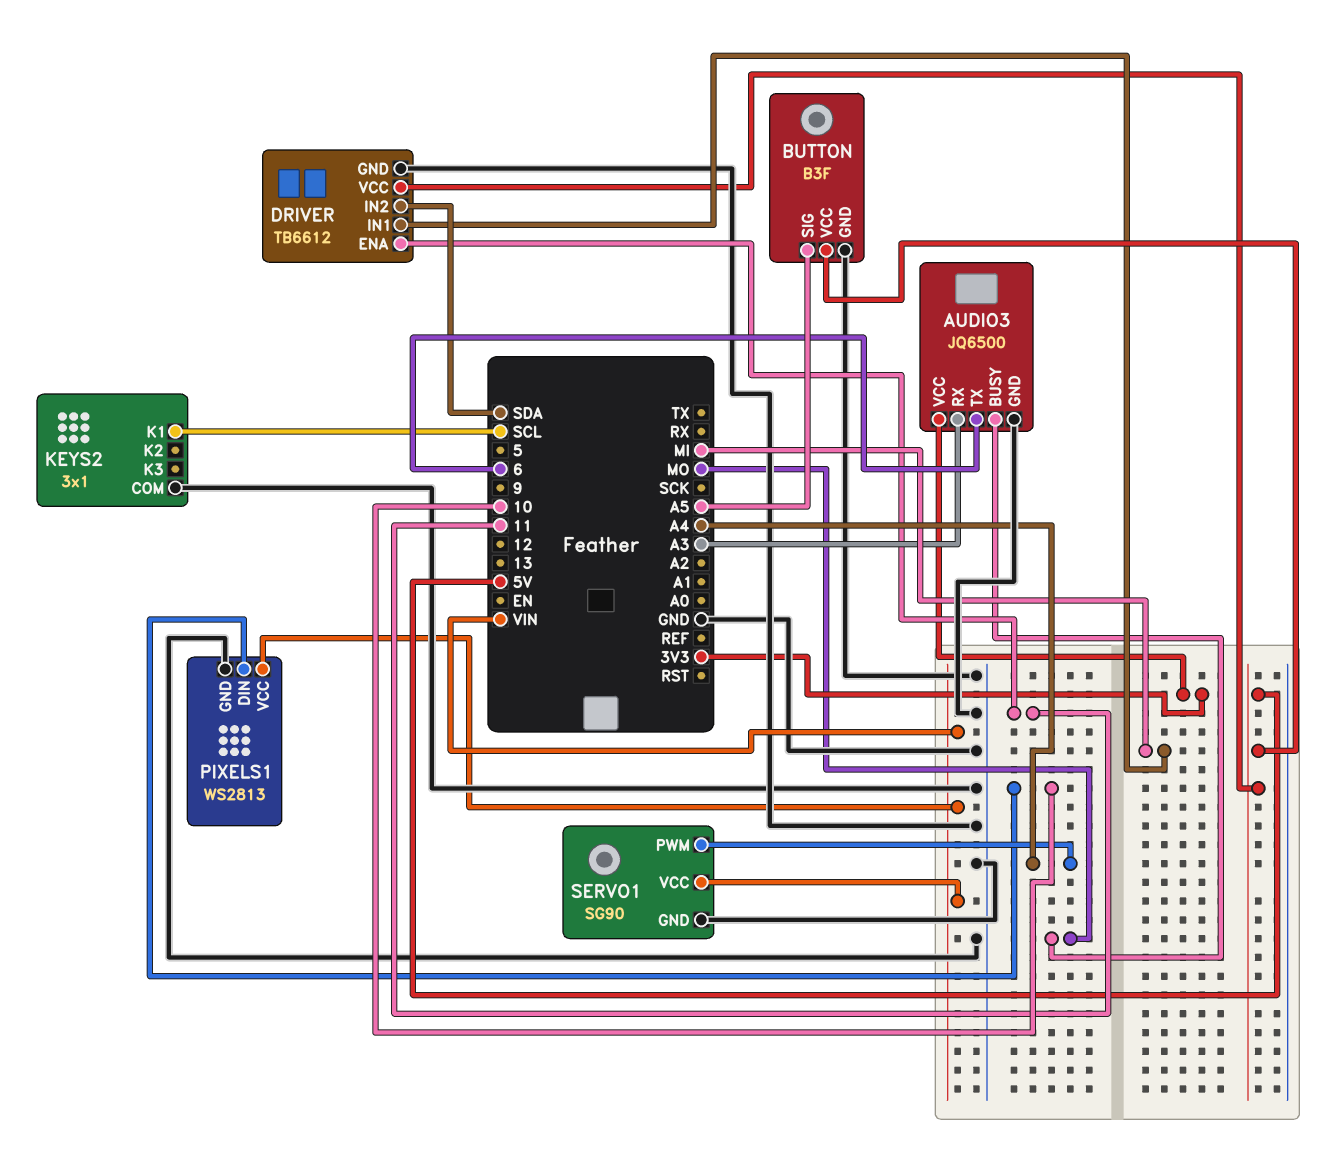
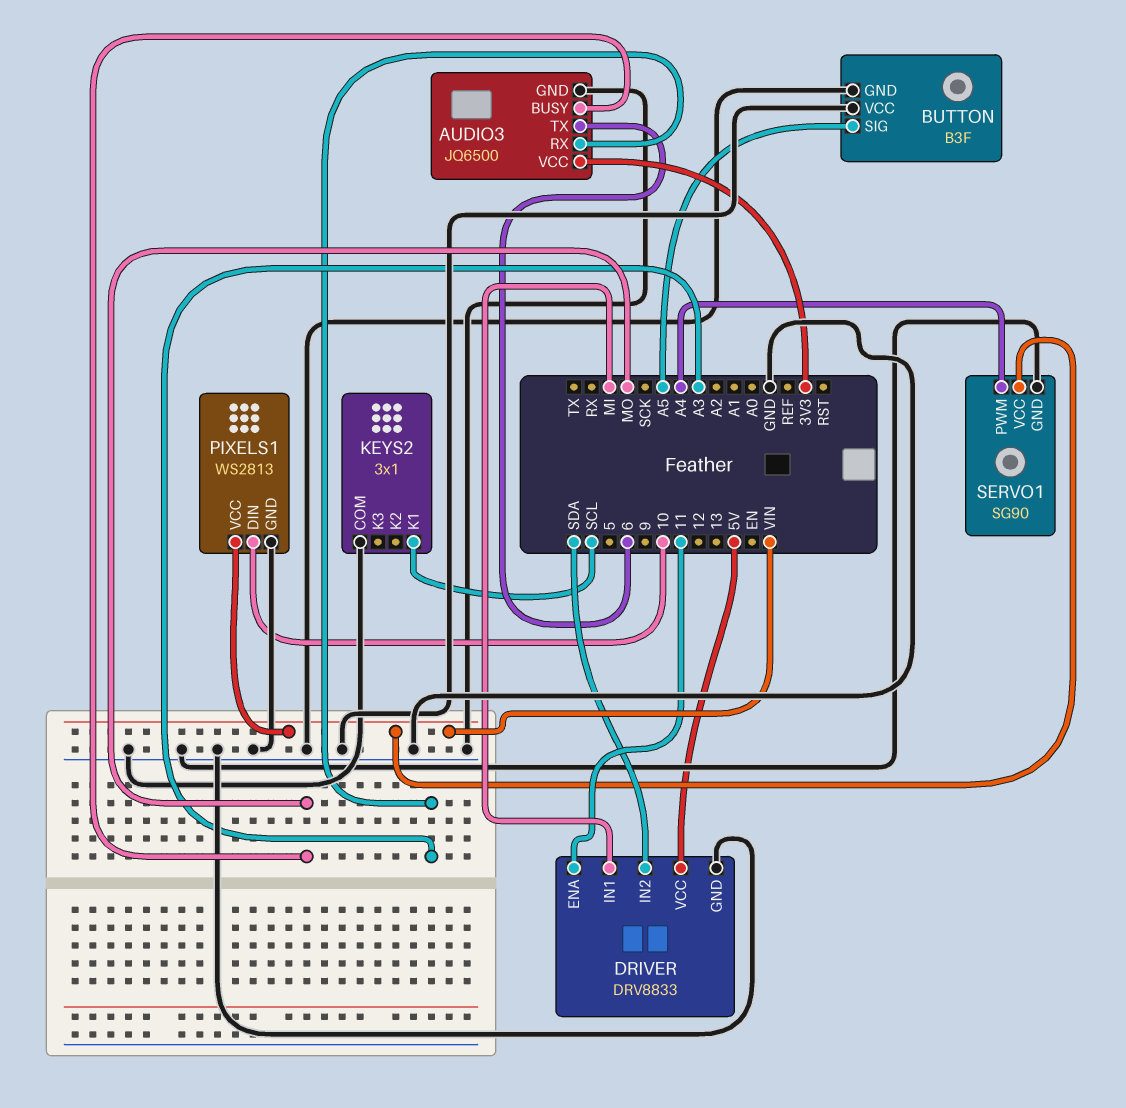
BUTTON pin VCC: 5V -> GND
DRIVER: TB6612 -> DRV8833

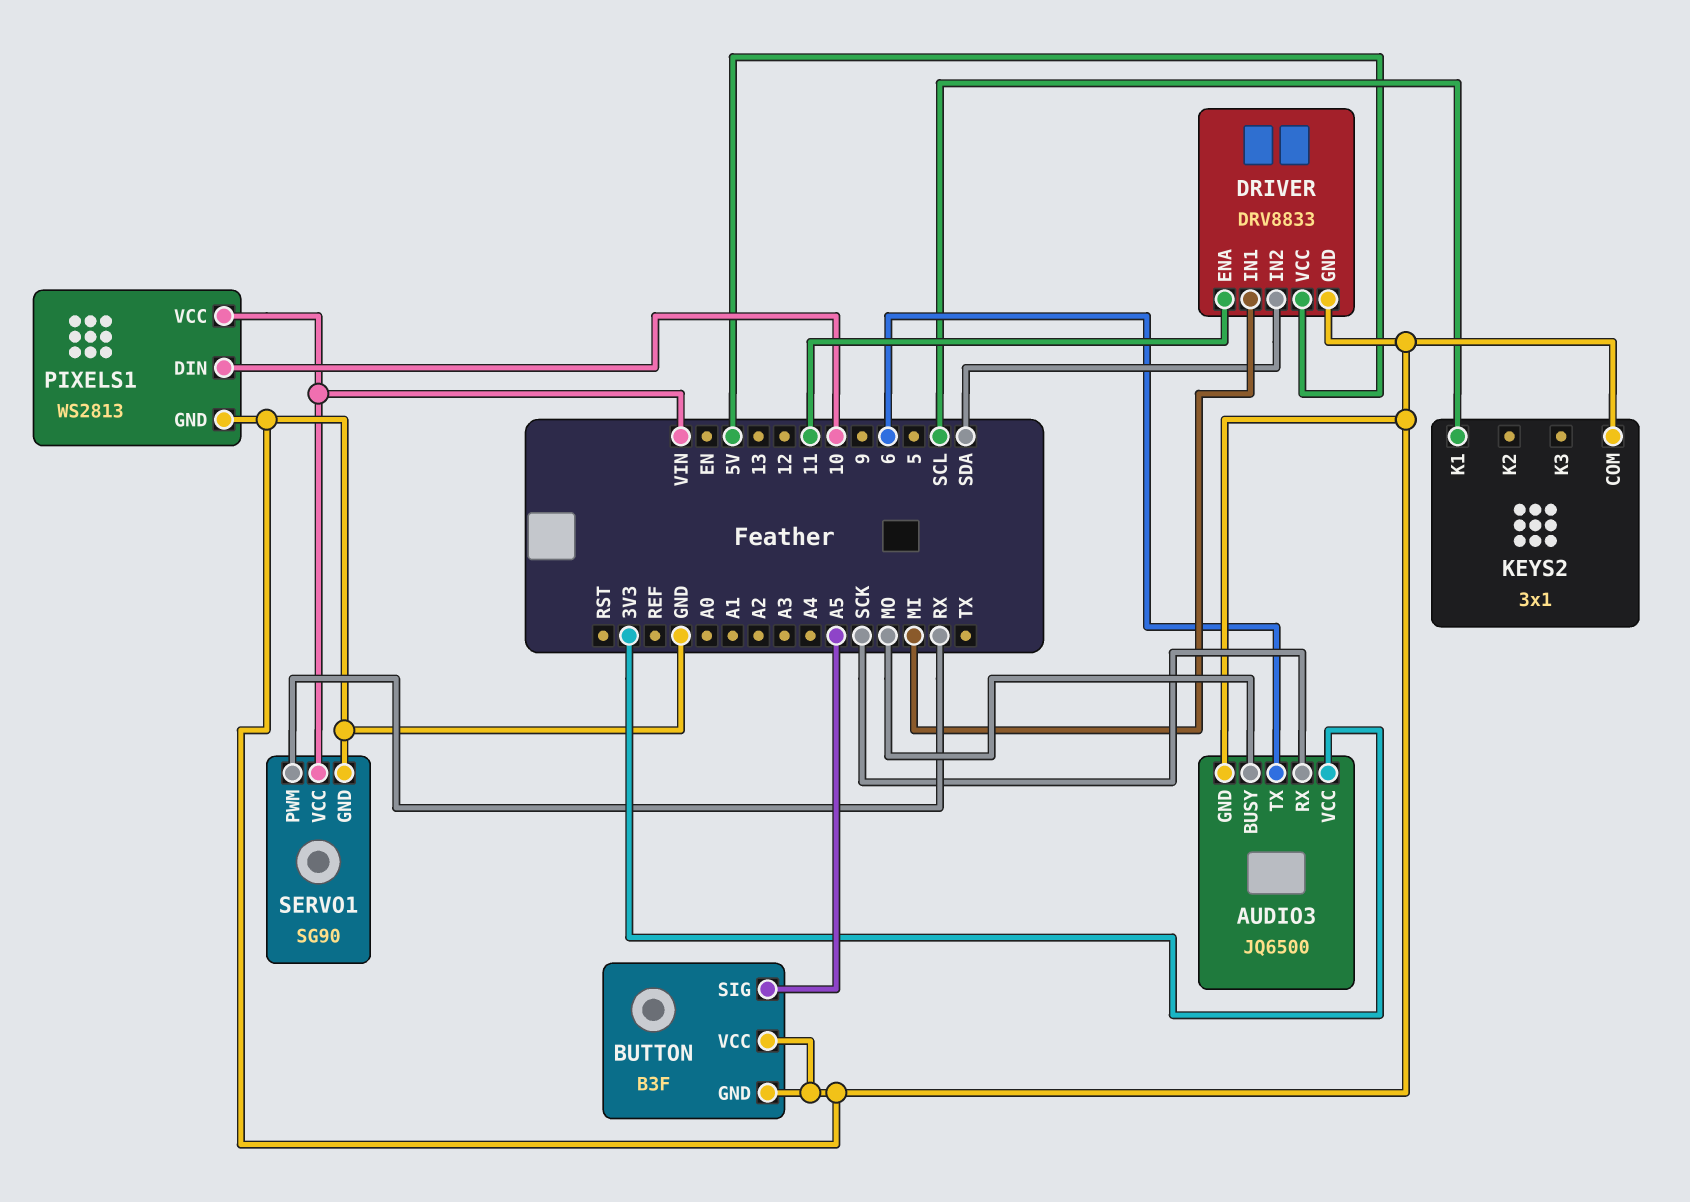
AUDIO3 pin RX: A3 -> SCK
SERVO1 pin PWM: A4 -> RX

